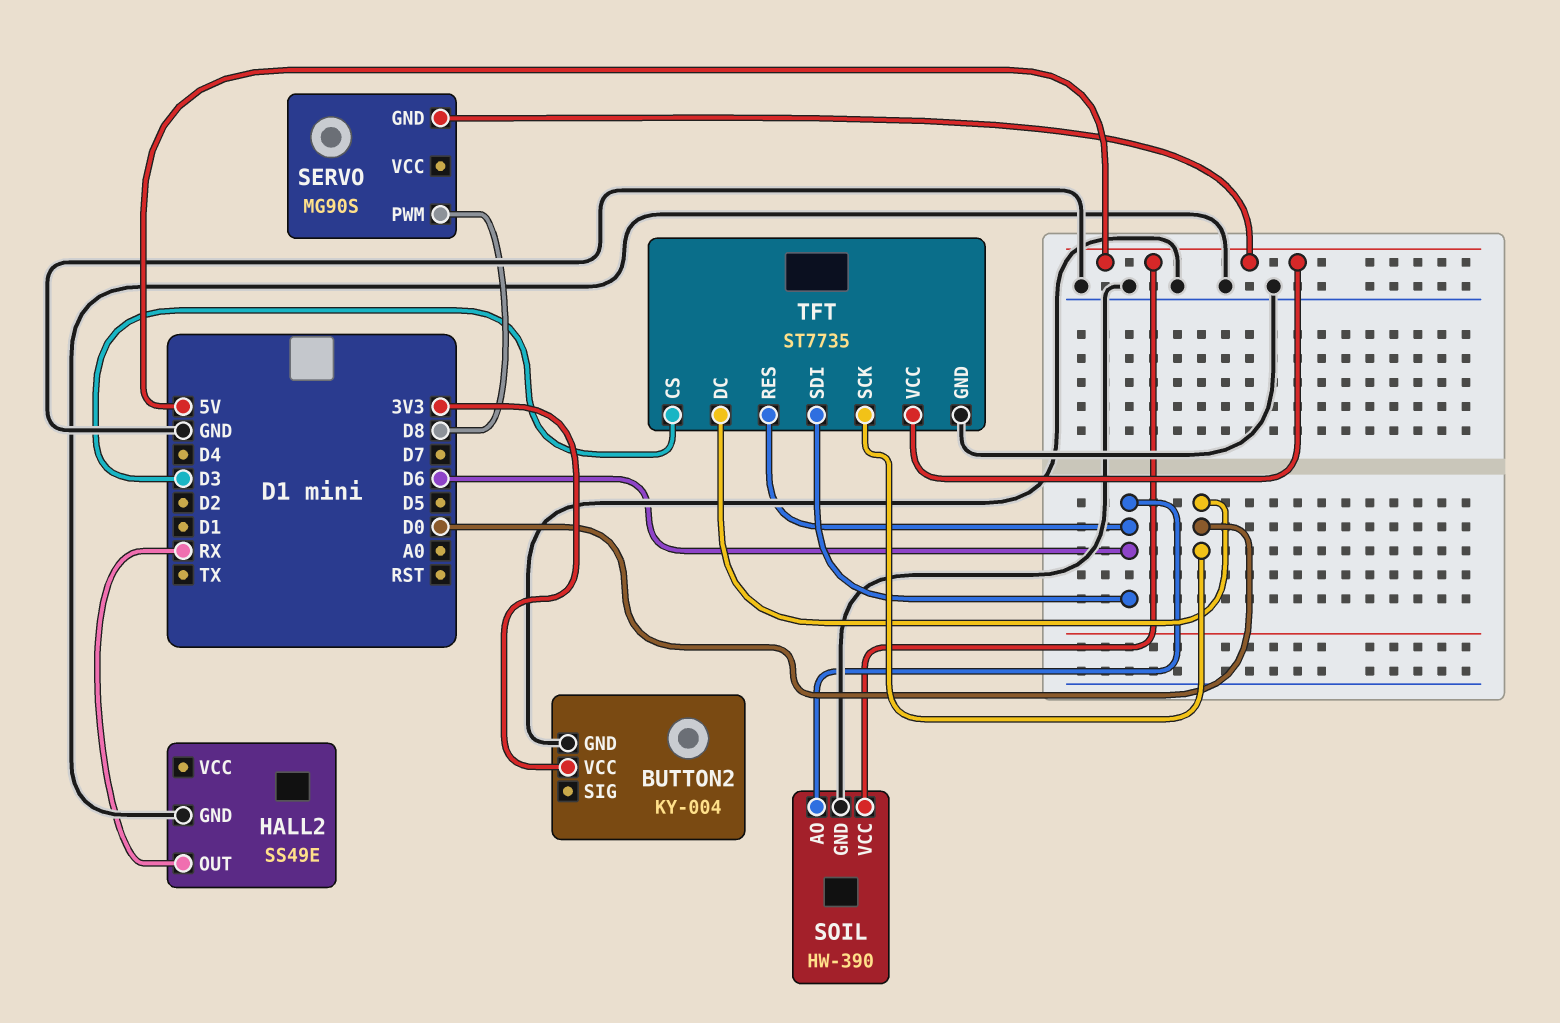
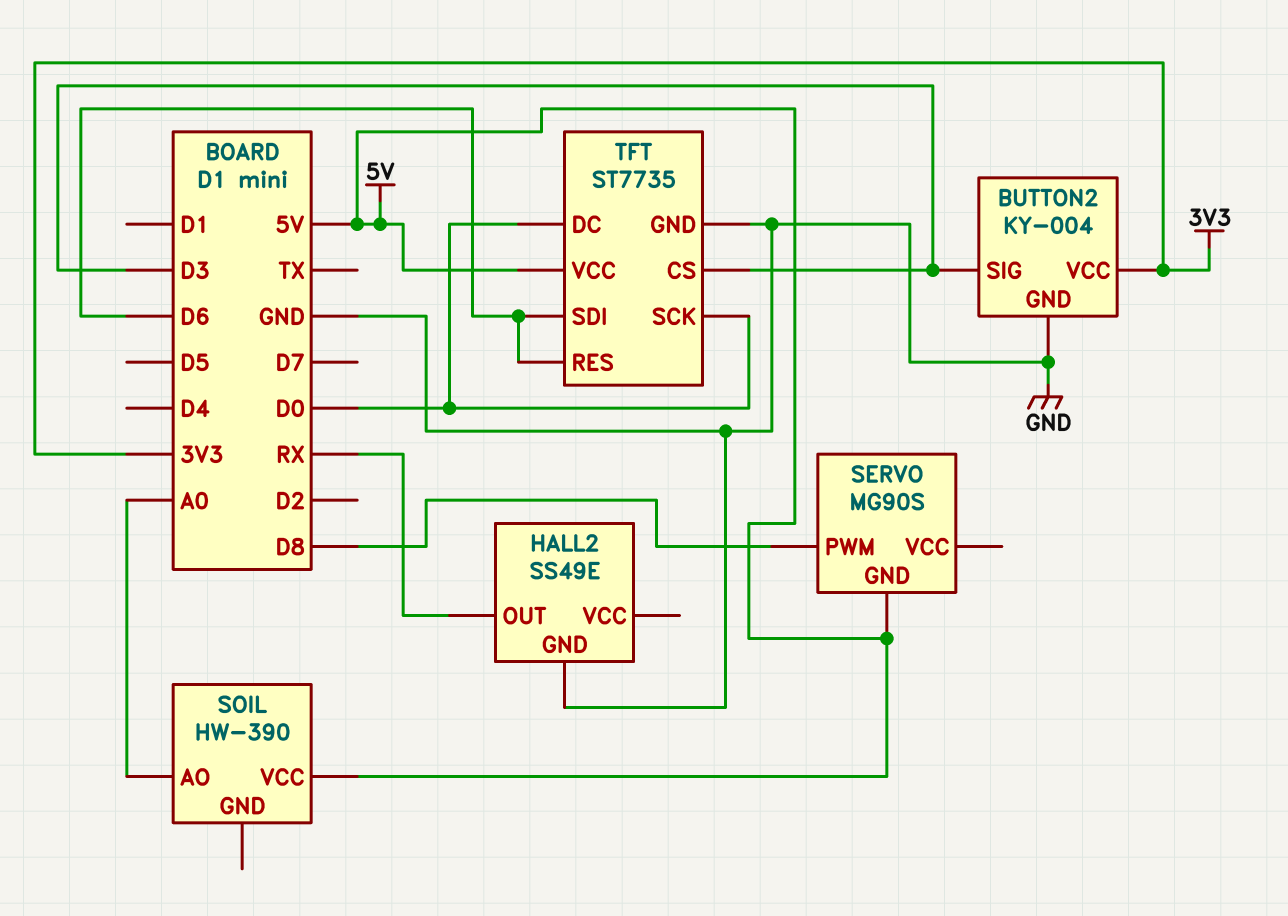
BUTTON2 pin SIG: none -> D3
SOIL pin AO: D6 -> A0
SOIL pin GND: GND -> none

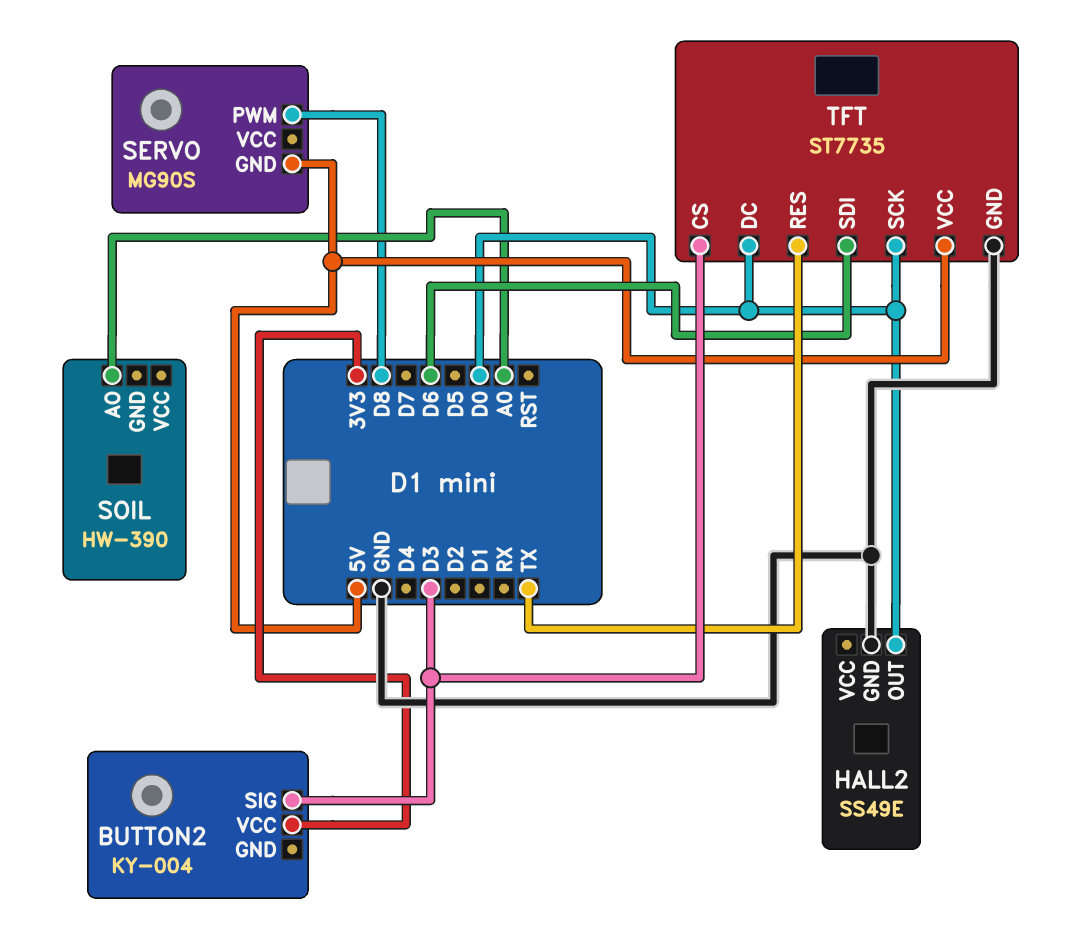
BUTTON2 pin GND: GND -> none
HALL2 pin OUT: RX -> D0
SOIL pin VCC: 5V -> none
TFT pin RES: D6 -> TX

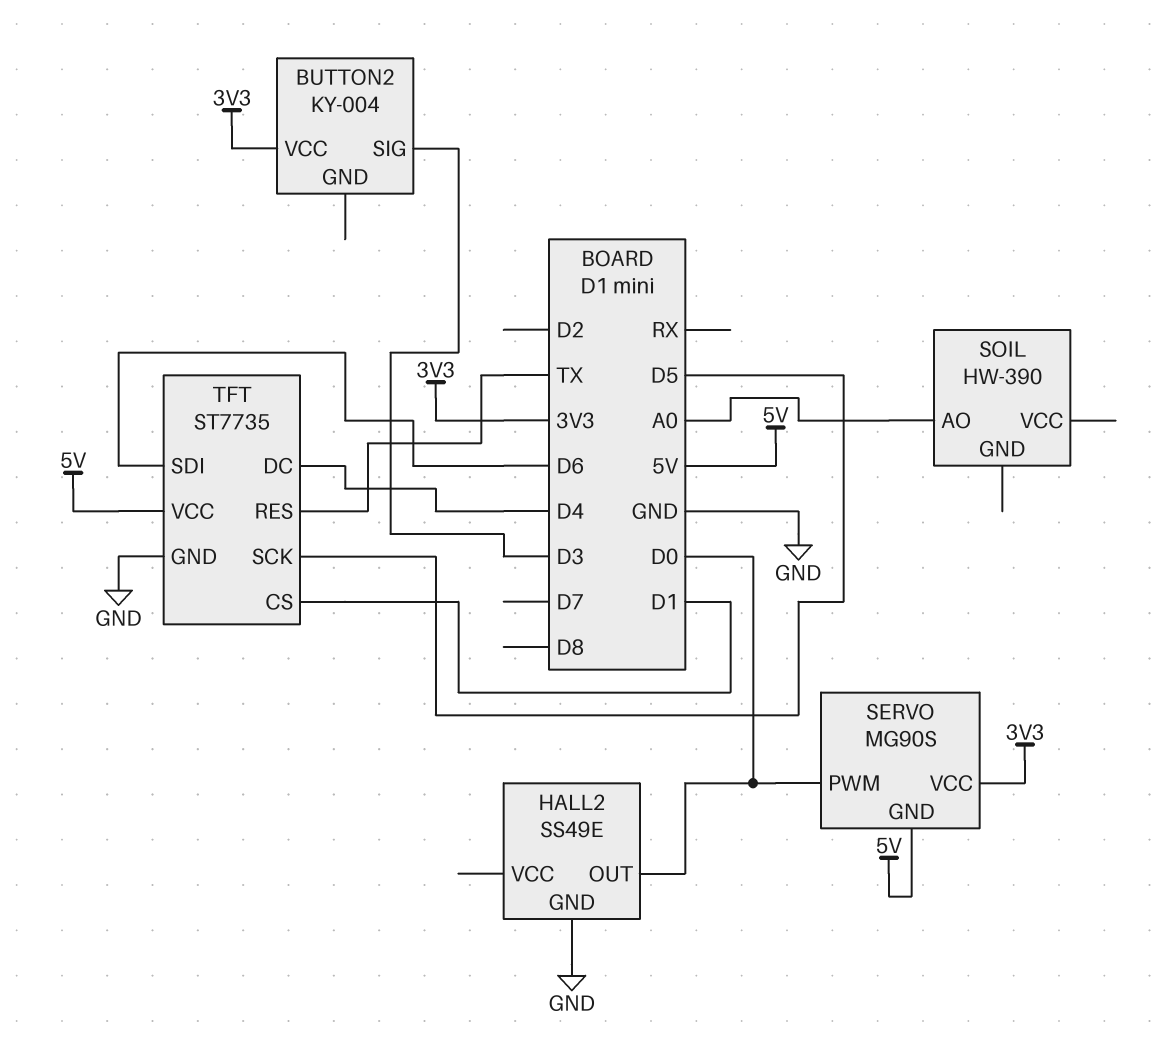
SERVO pin PWM: D8 -> D0
SERVO pin VCC: none -> 3V3
TFT pin CS: D3 -> D1
TFT pin DC: D0 -> D4
TFT pin SCK: D0 -> D5

